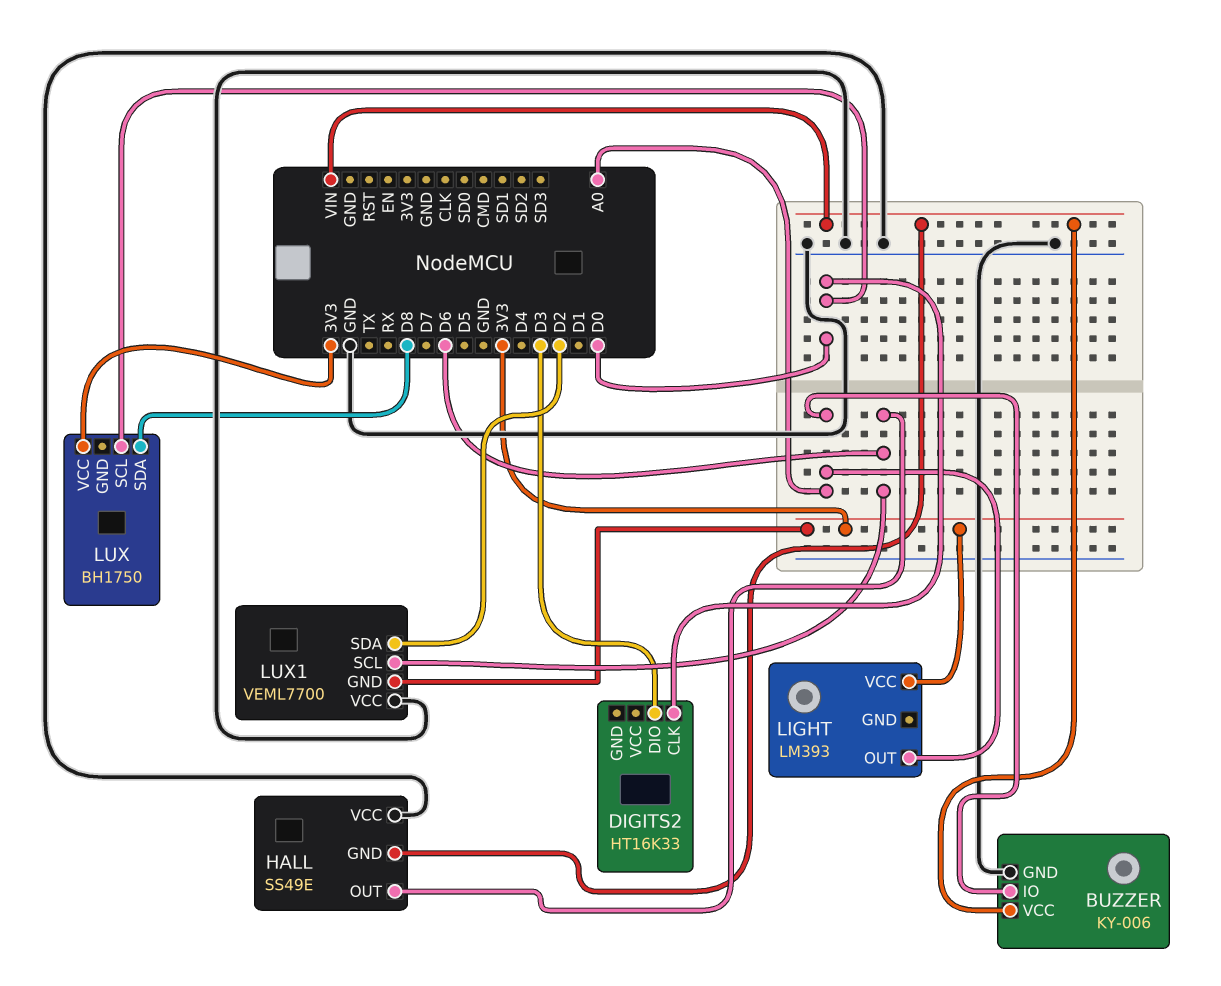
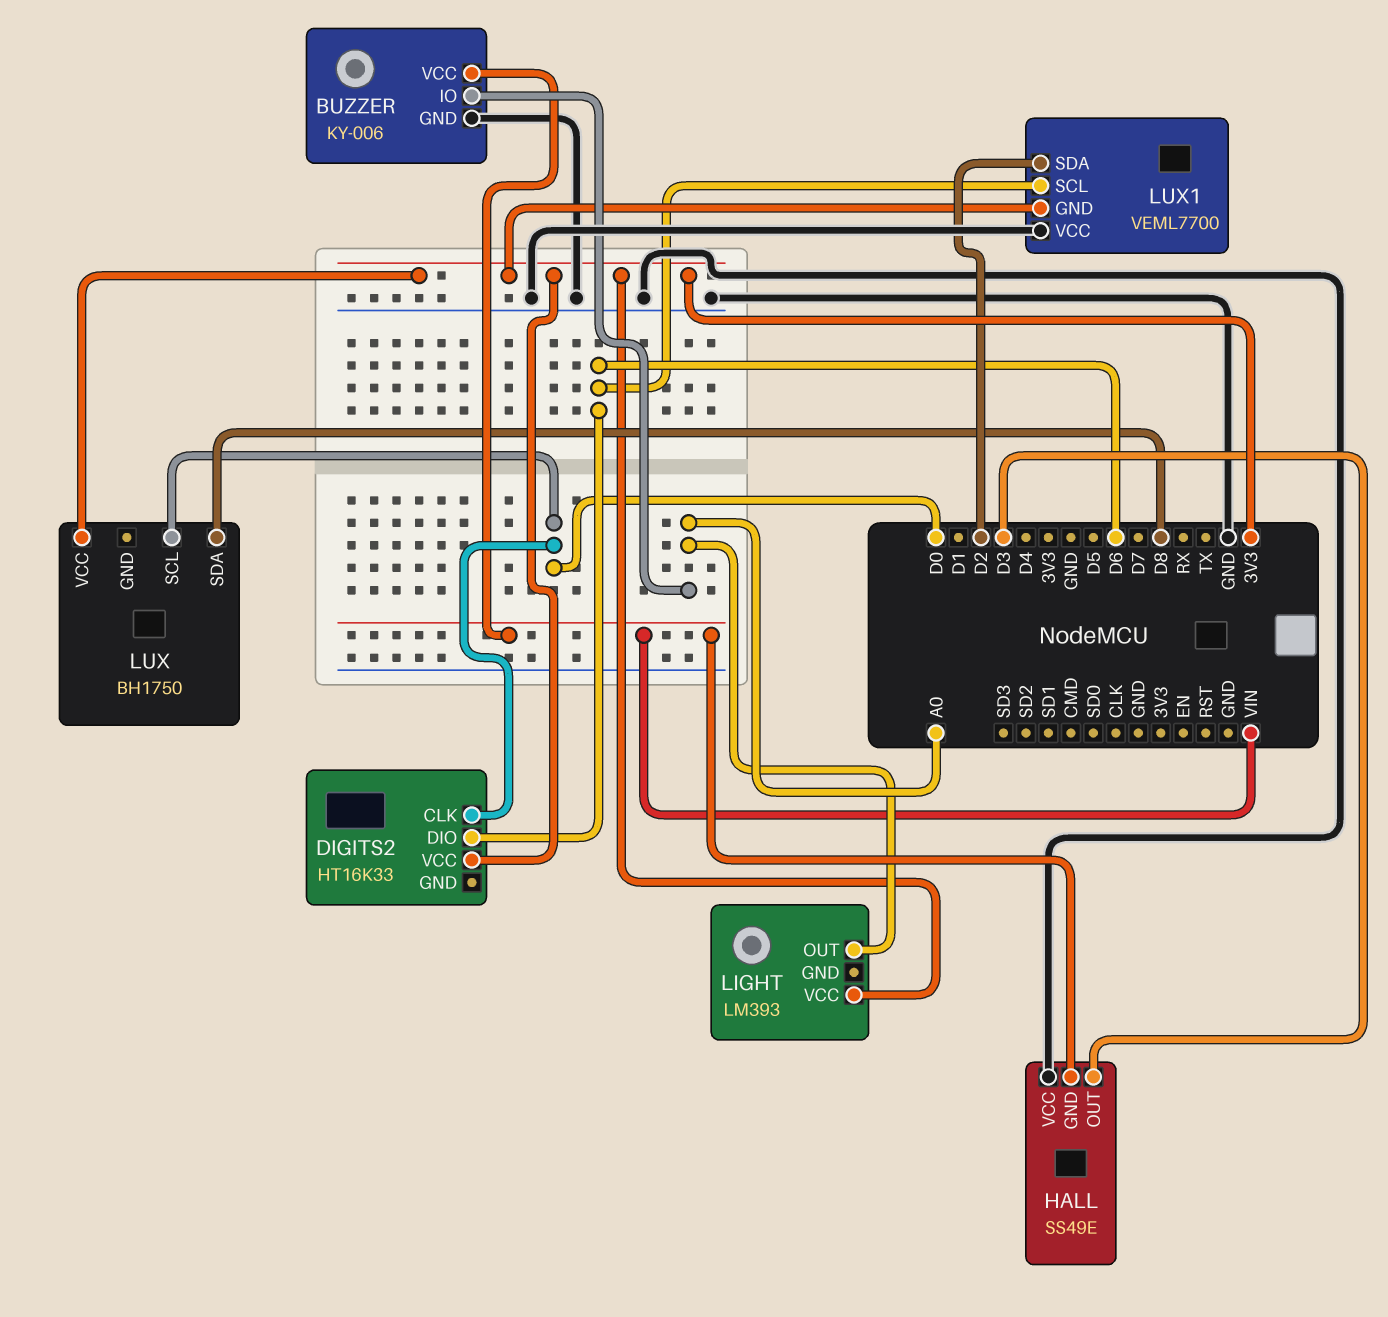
DIGITS2 pin DIO: D3 -> D6
DIGITS2 pin VCC: none -> 3V3
HALL pin OUT: D6 -> D3

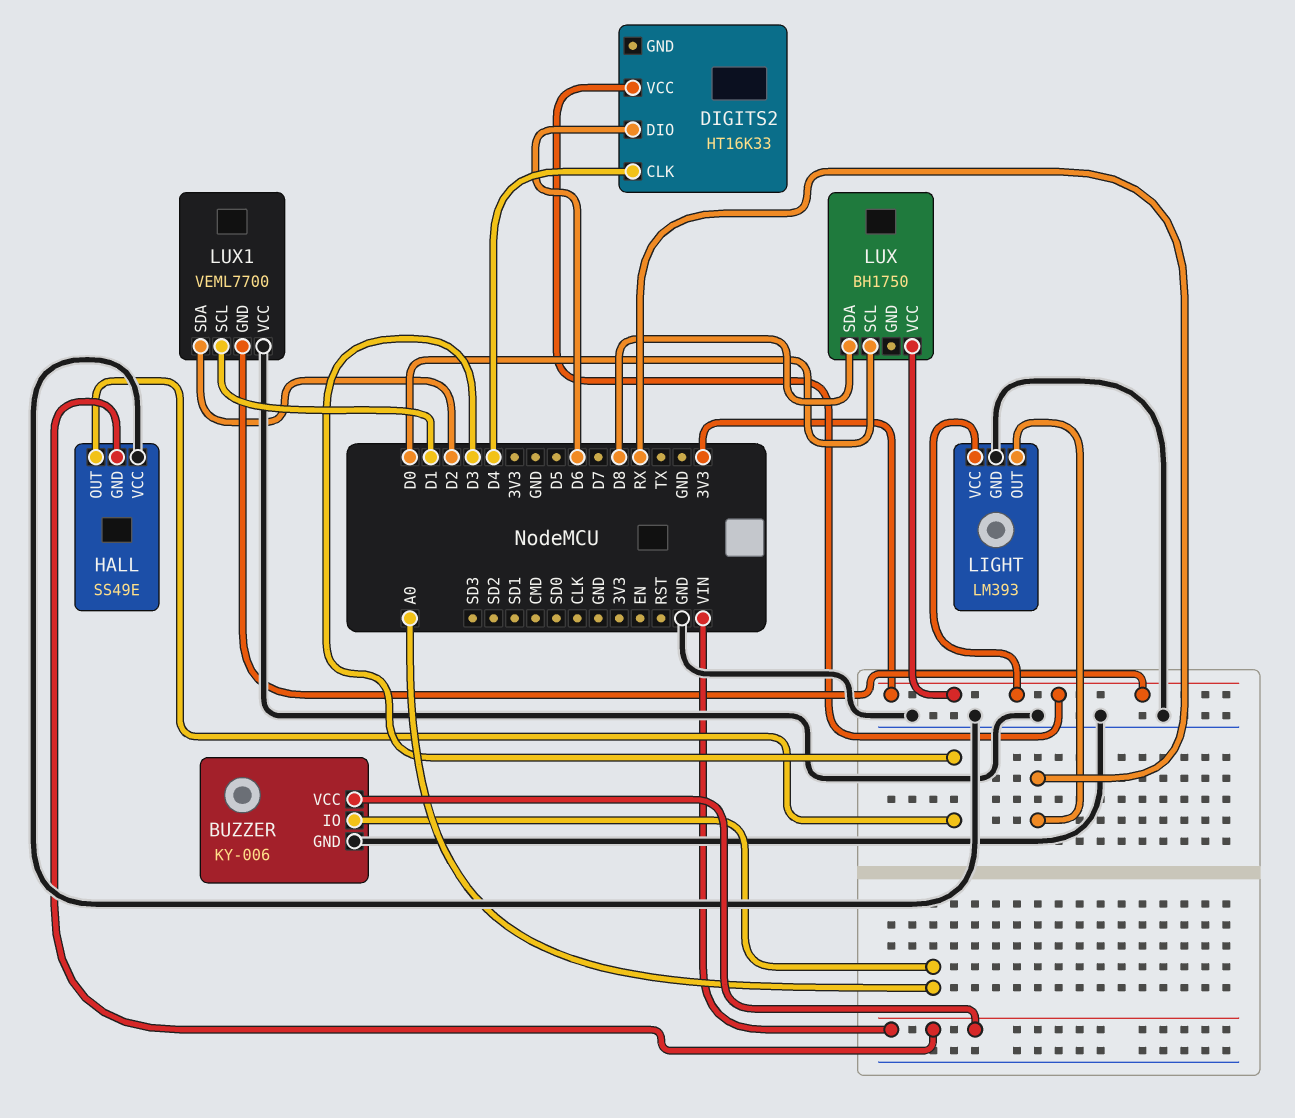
DIGITS2 pin CLK: D0 -> D4
LIGHT pin GND: none -> GND
LIGHT pin OUT: A0 -> RX
LUX1 pin SCL: D6 -> D1

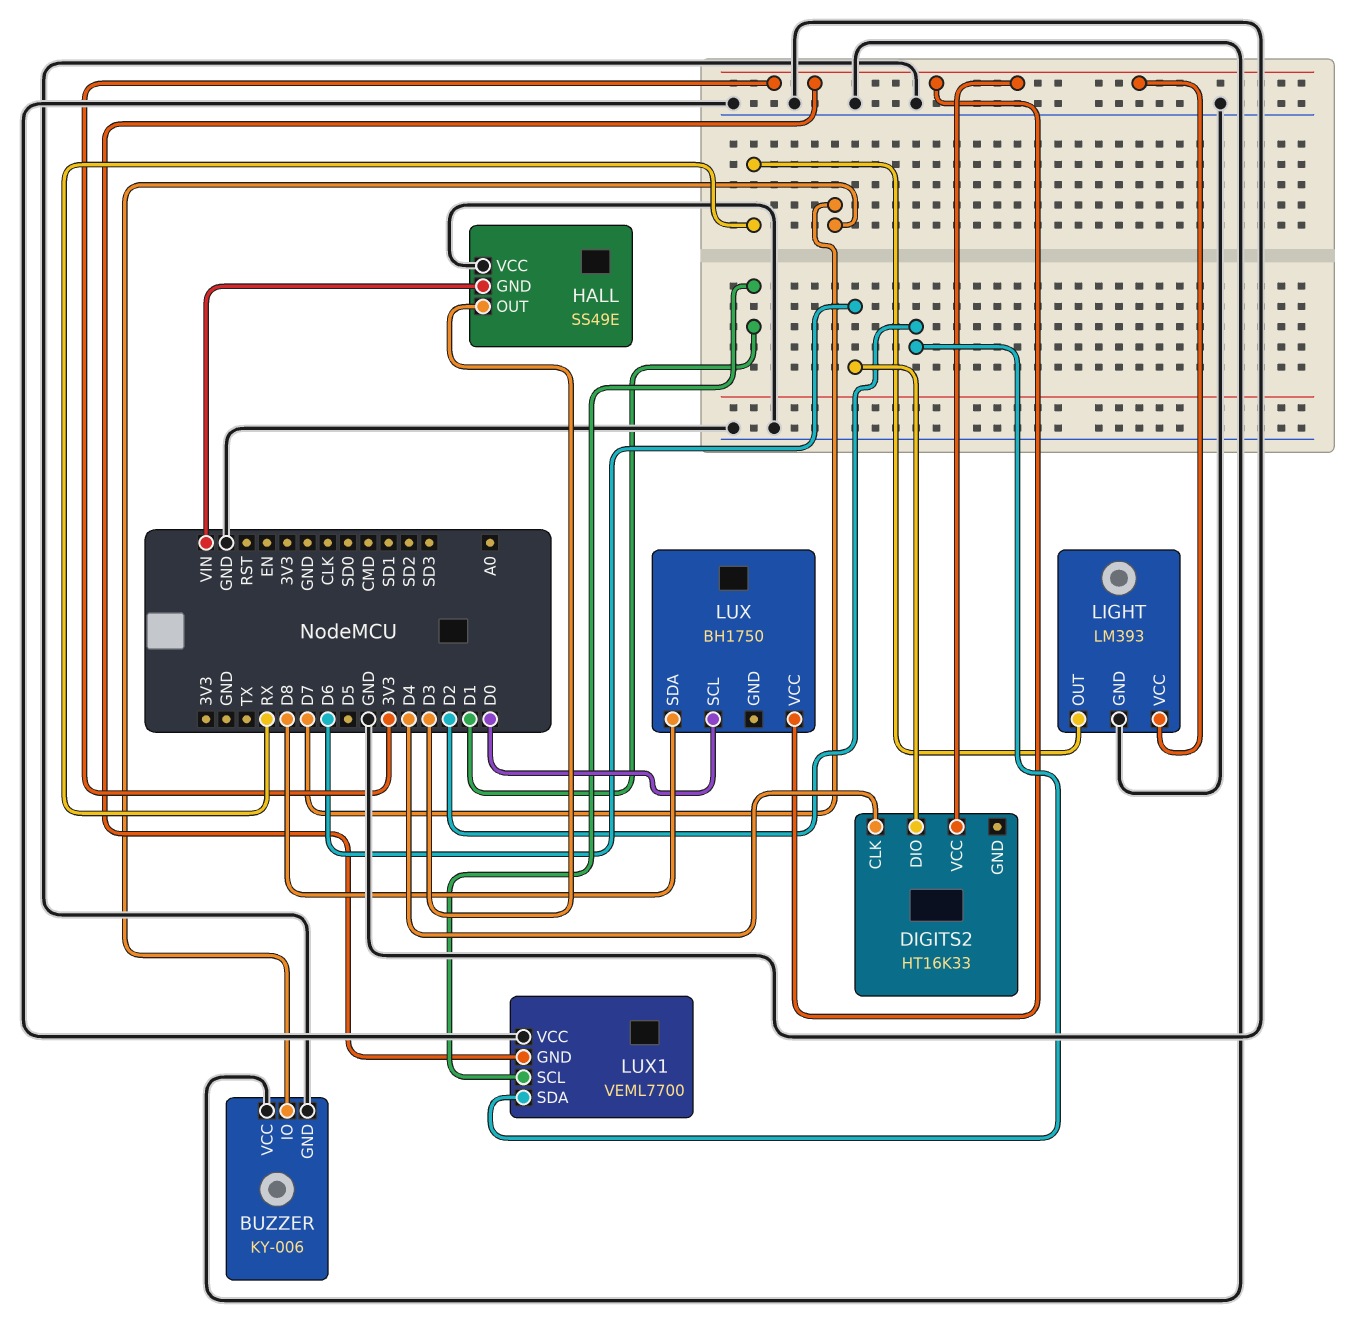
BUZZER pin IO: A0 -> D7
BUZZER pin VCC: VIN -> GND

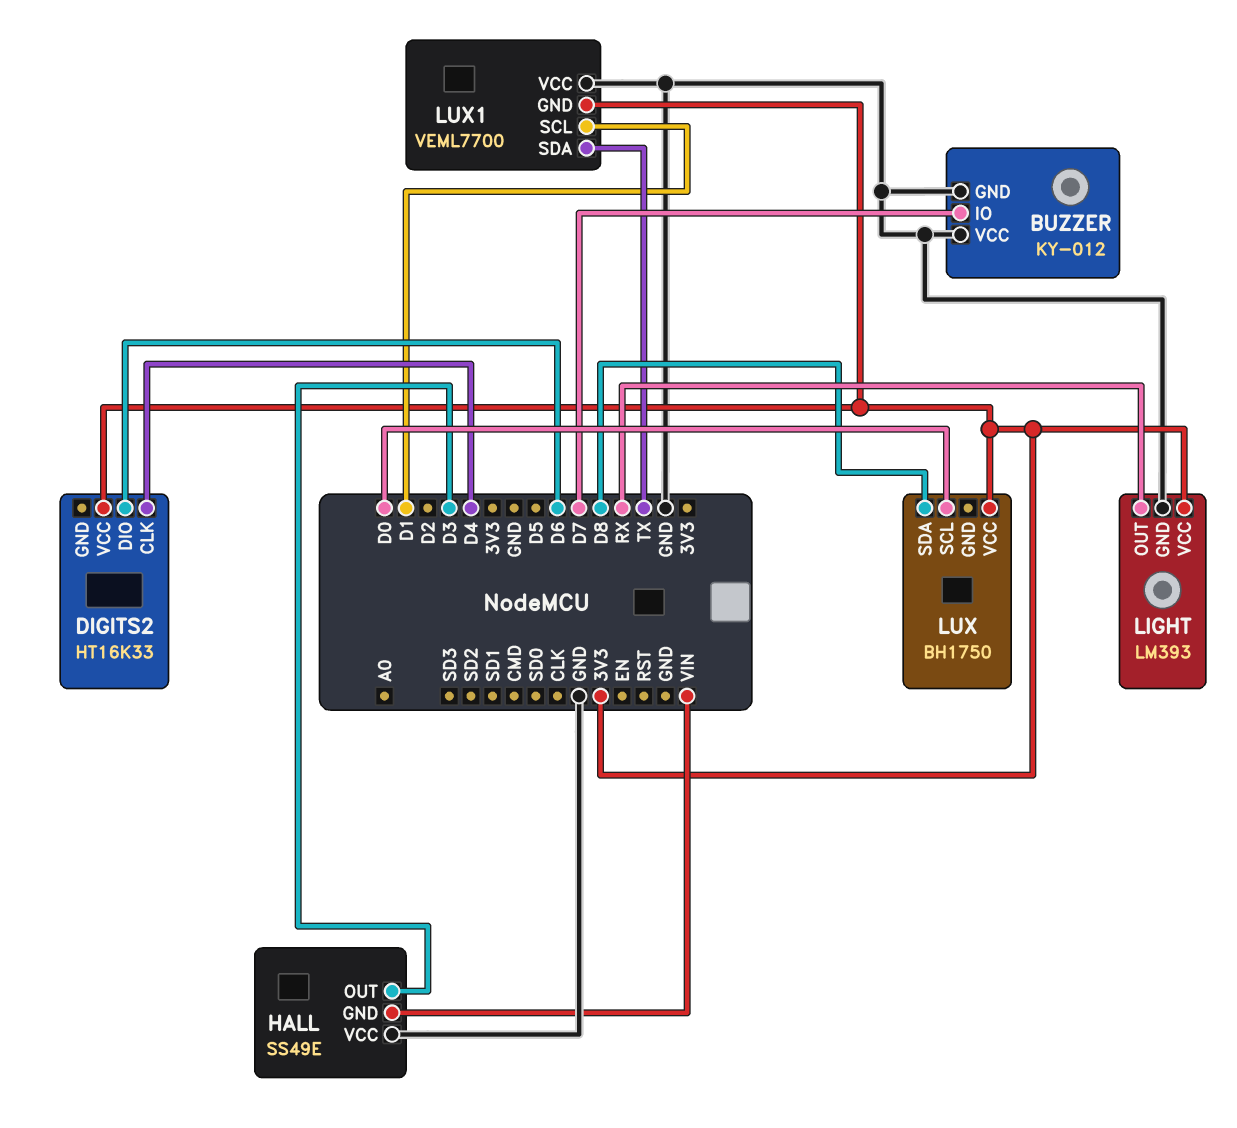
BUZZER: KY-006 -> KY-012
LUX1 pin SDA: D2 -> TX

